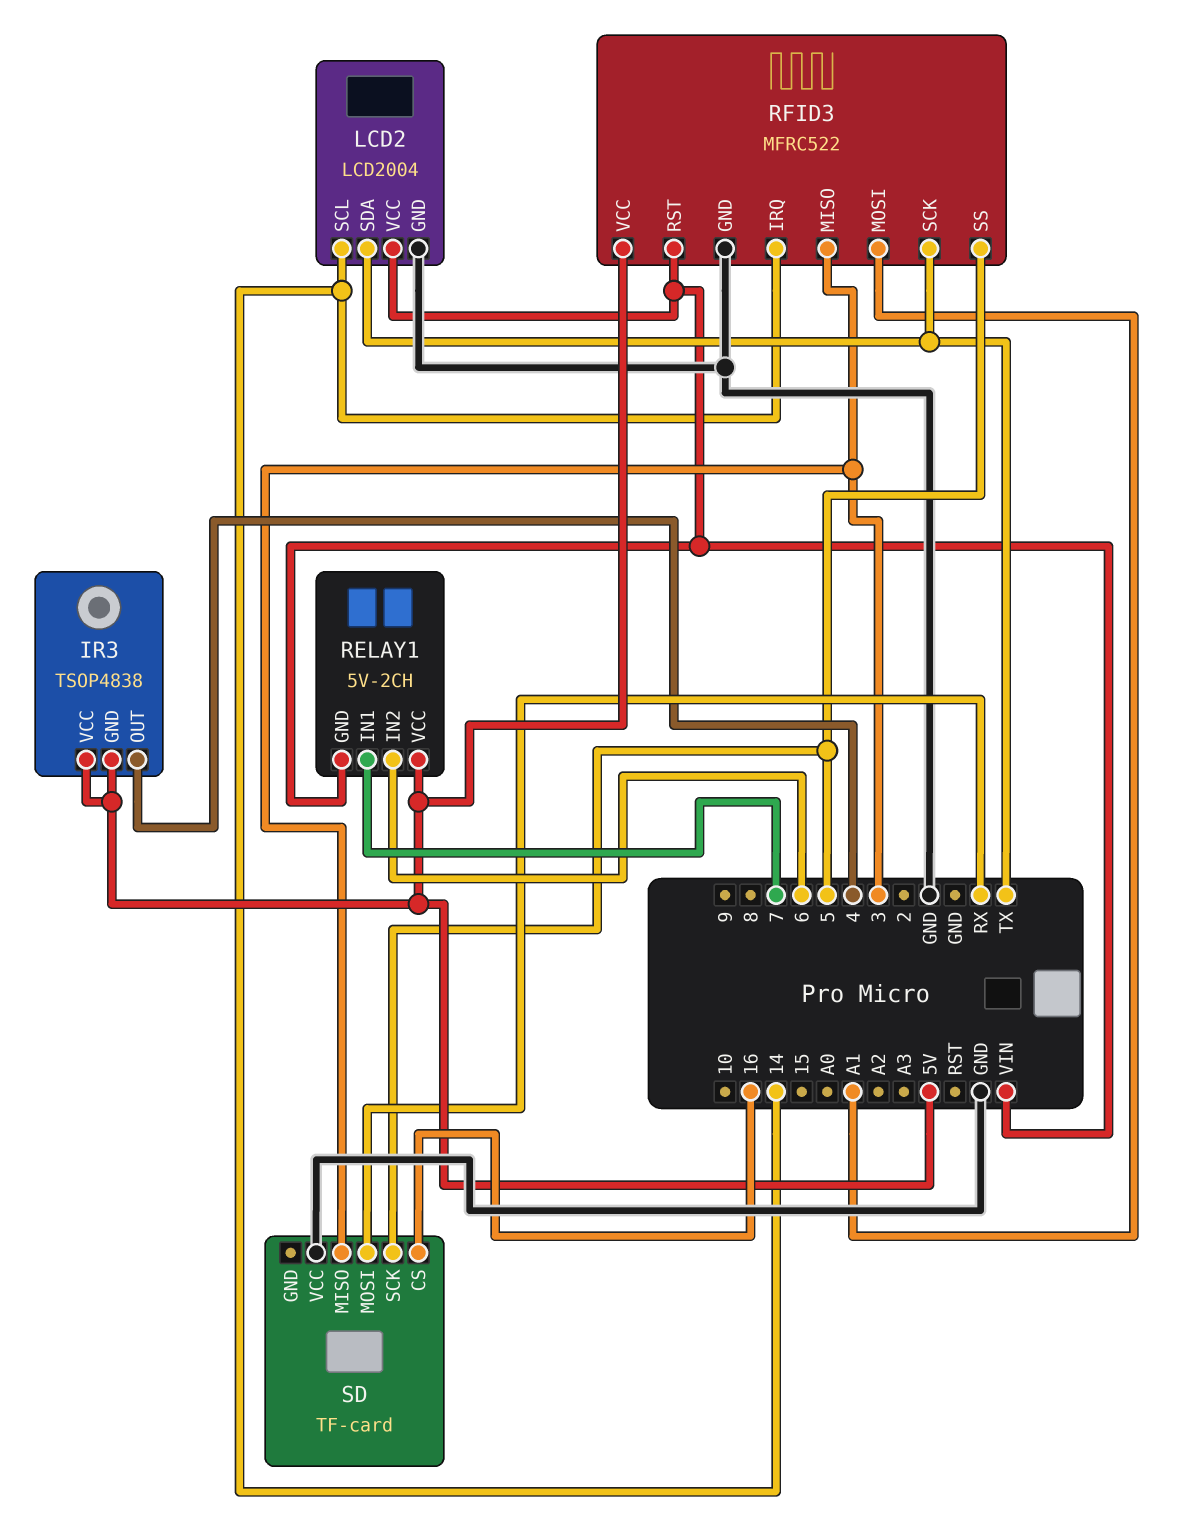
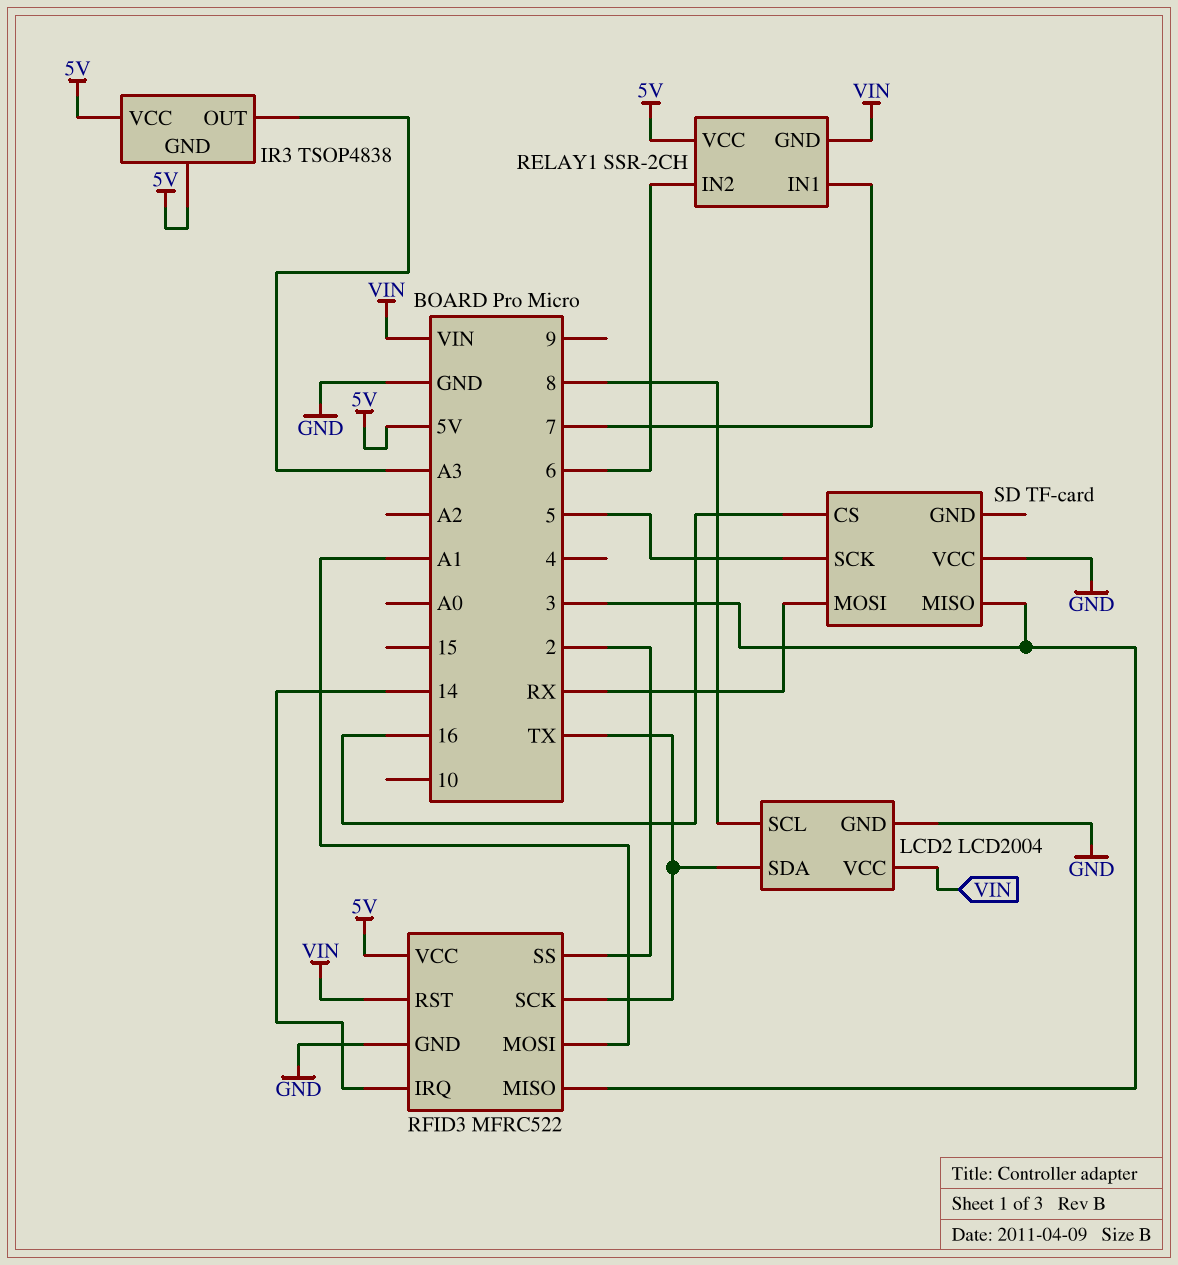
IR3 pin OUT: 4 -> A3
LCD2 pin SCL: 14 -> 8
RELAY1: 5V-2CH -> SSR-2CH
RFID3 pin SS: 5 -> 2

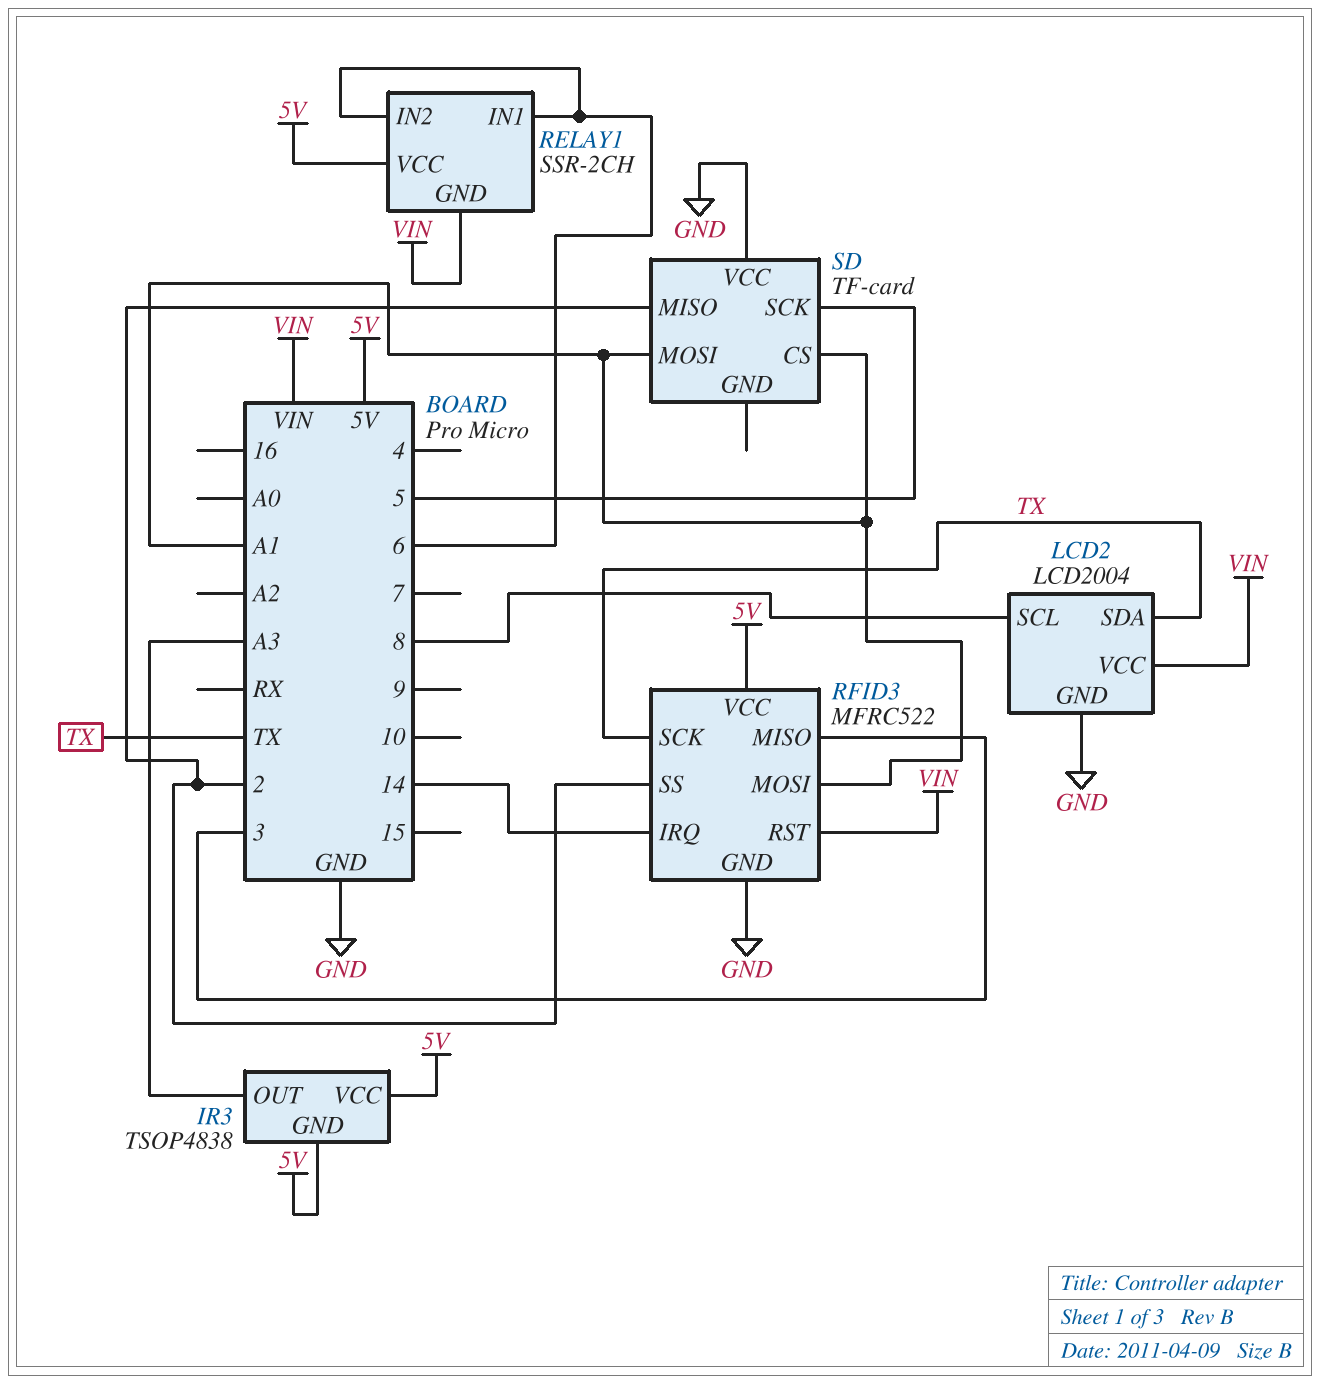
RELAY1 pin IN1: 7 -> 6
SD pin CS: 16 -> A1
SD pin MISO: 3 -> 2
SD pin MOSI: RX -> A1

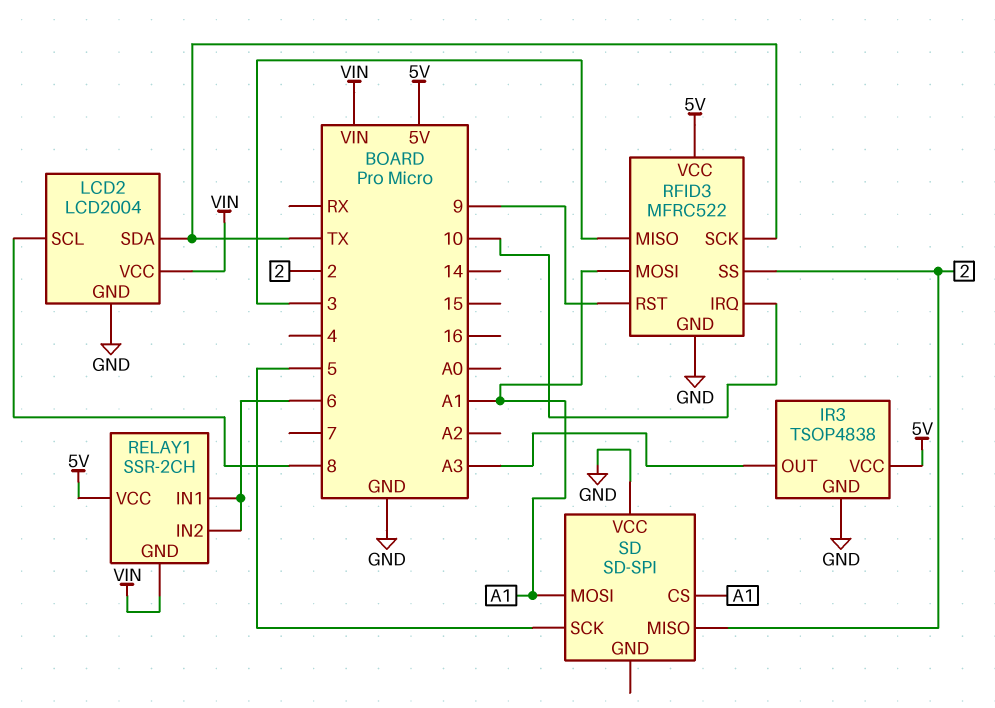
IR3 pin GND: 5V -> GND
RFID3 pin IRQ: 14 -> 10
RFID3 pin RST: VIN -> 9
SD: TF-card -> SD-SPI

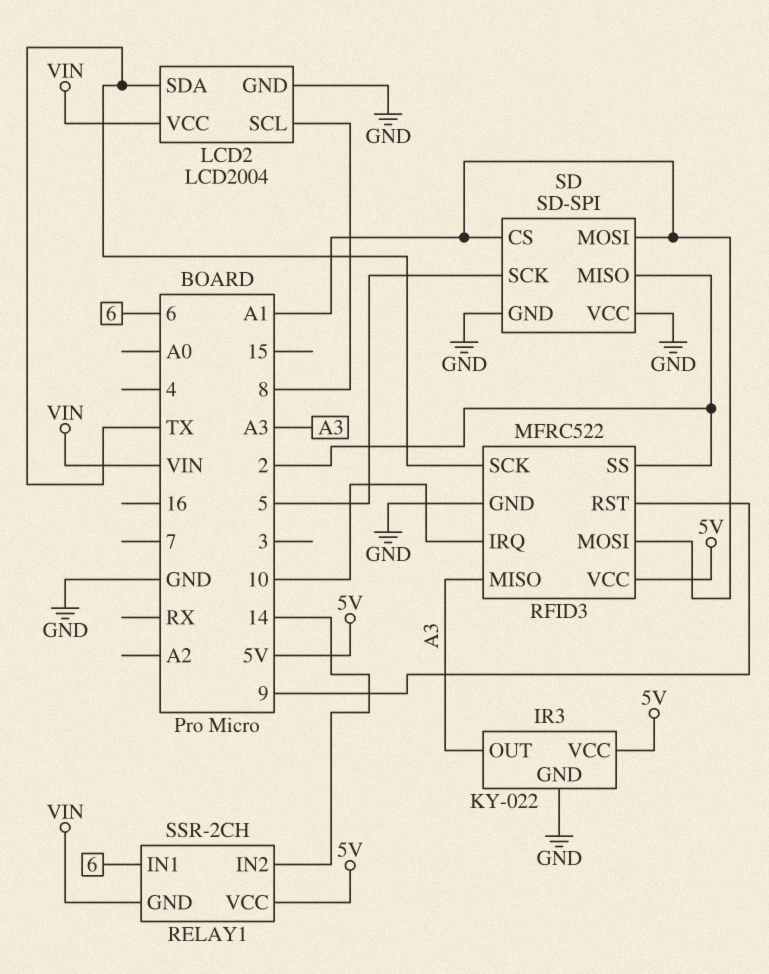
IR3: TSOP4838 -> KY-022
RELAY1 pin IN2: 6 -> 14
RFID3 pin MISO: 3 -> A3
SD pin GND: none -> GND

